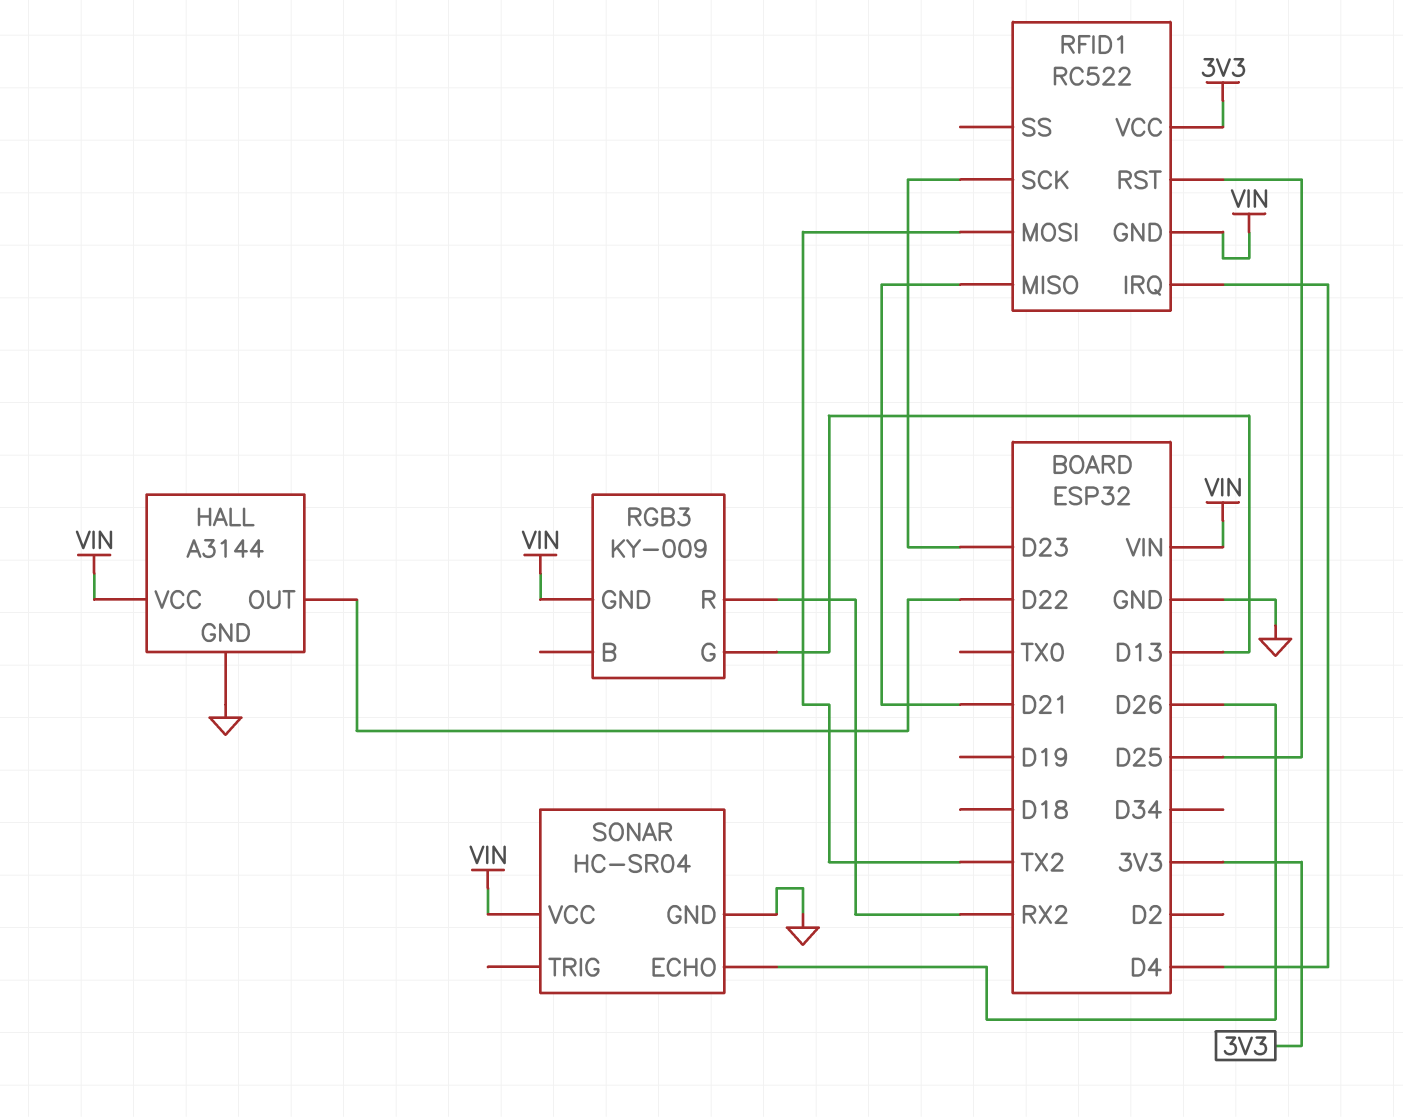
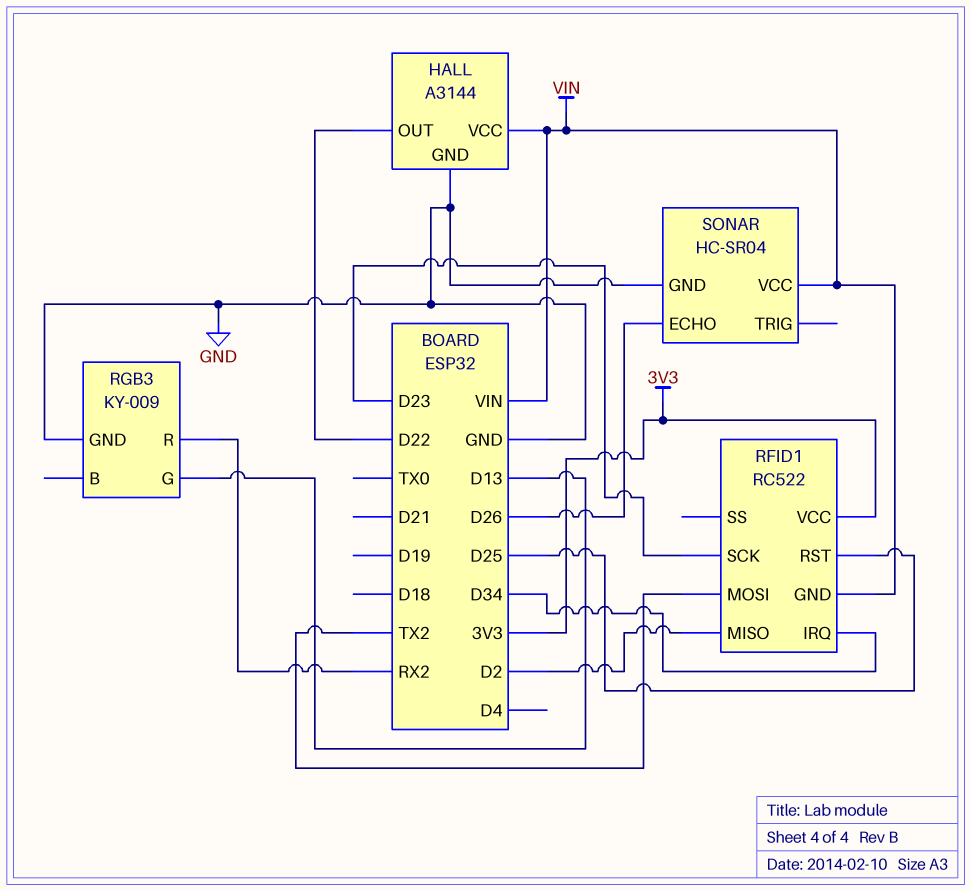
RFID1 pin IRQ: D4 -> D34
RFID1 pin MISO: D21 -> D2
RGB3 pin GND: VIN -> GND

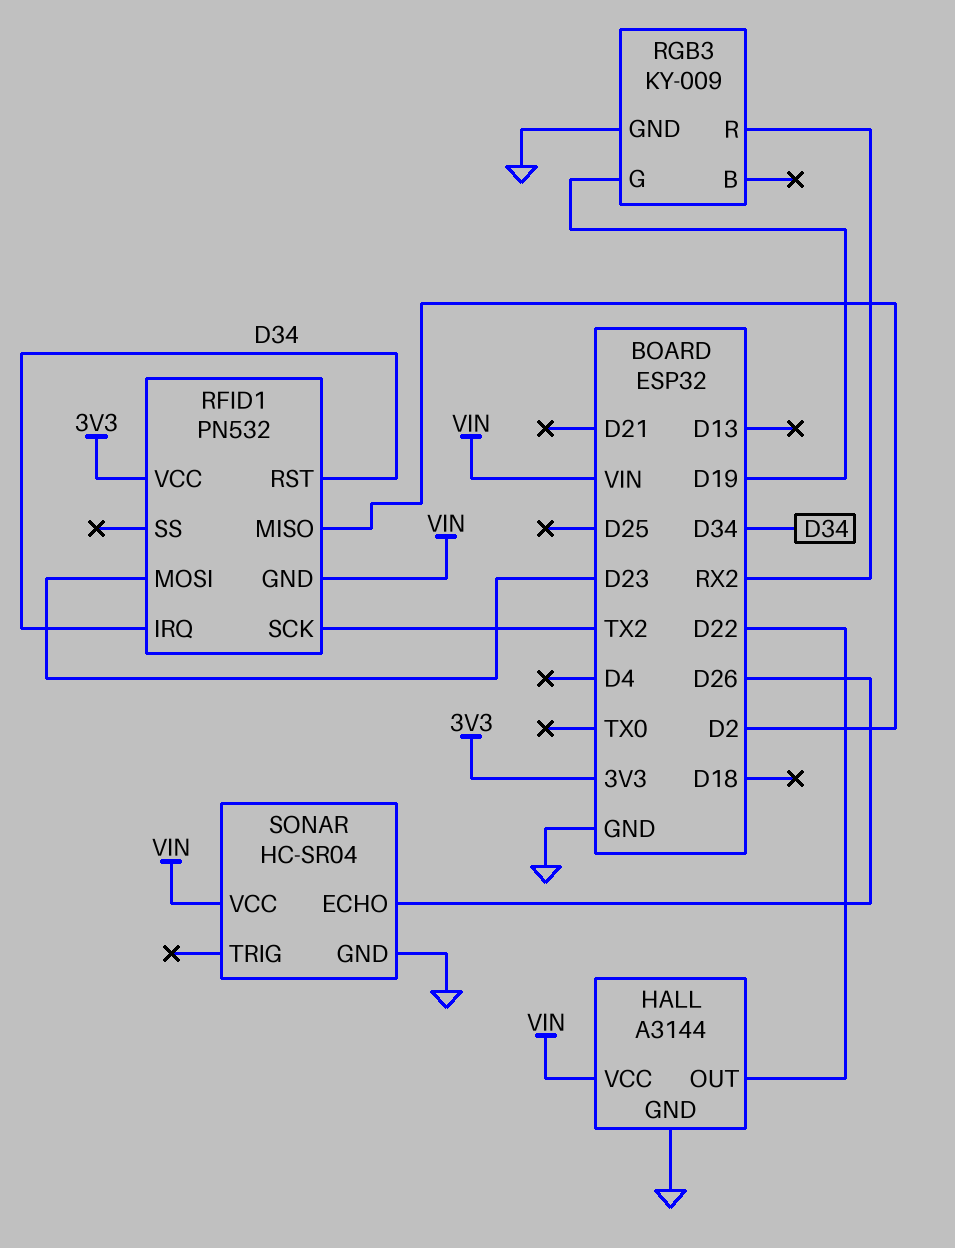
RFID1: RC522 -> PN532
RFID1 pin MOSI: TX2 -> D23
RFID1 pin RST: D25 -> D34
RFID1 pin SCK: D23 -> TX2
RGB3 pin G: D13 -> D19

